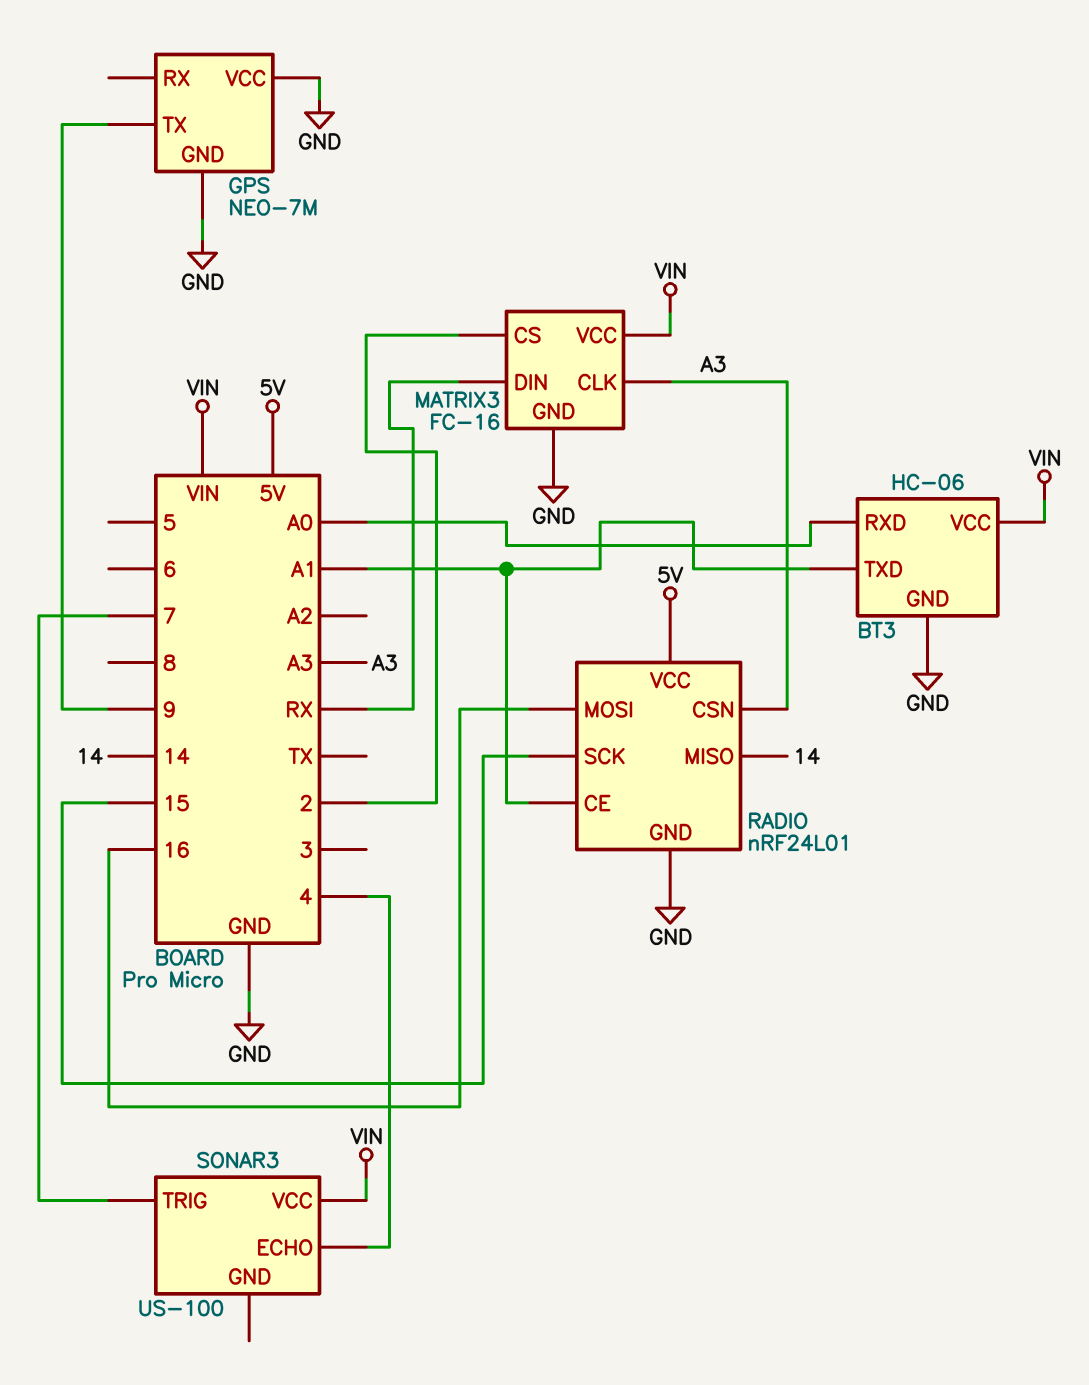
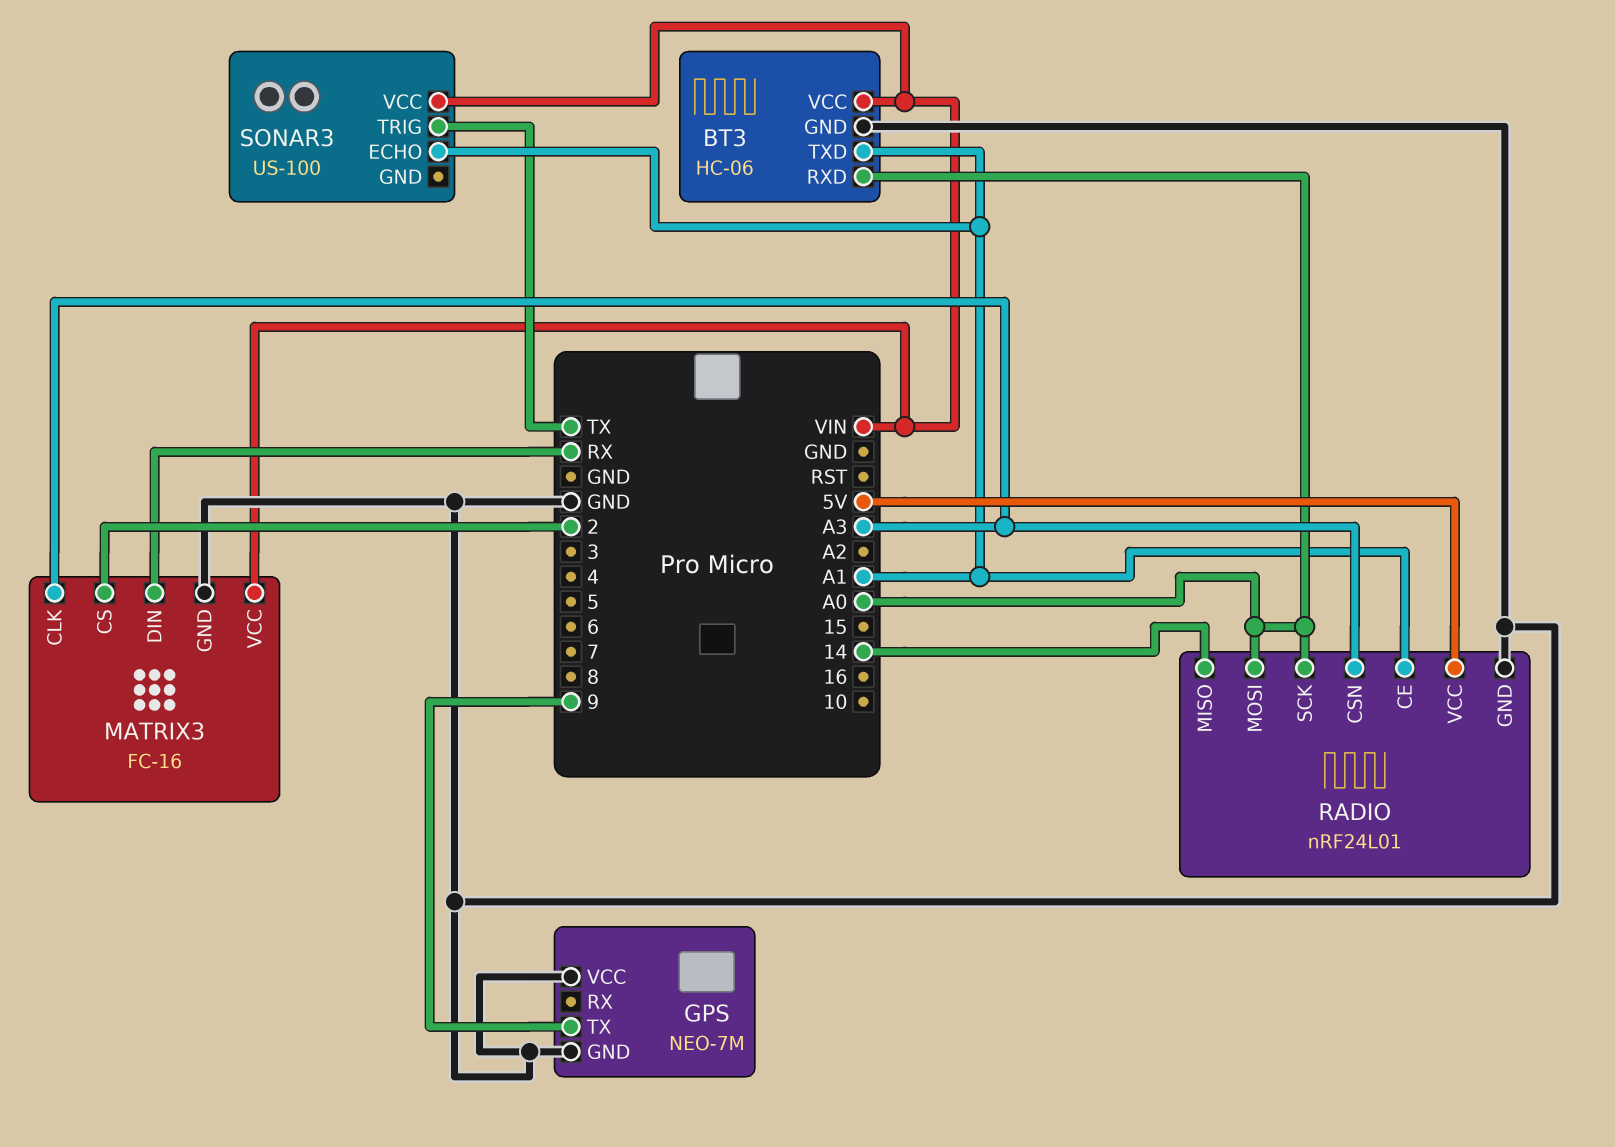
RADIO pin MOSI: 16 -> A0
RADIO pin SCK: 15 -> A0
SONAR3 pin ECHO: 4 -> A1
SONAR3 pin TRIG: 7 -> TX

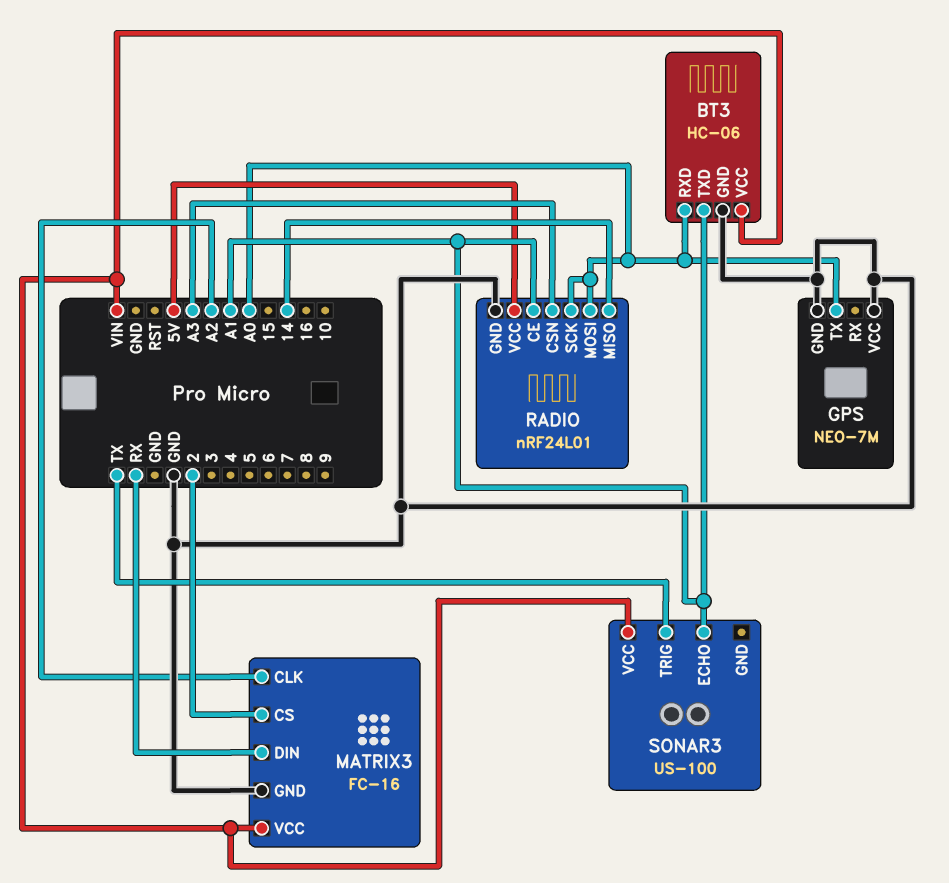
GPS pin TX: 9 -> A0
MATRIX3 pin CLK: A3 -> A2

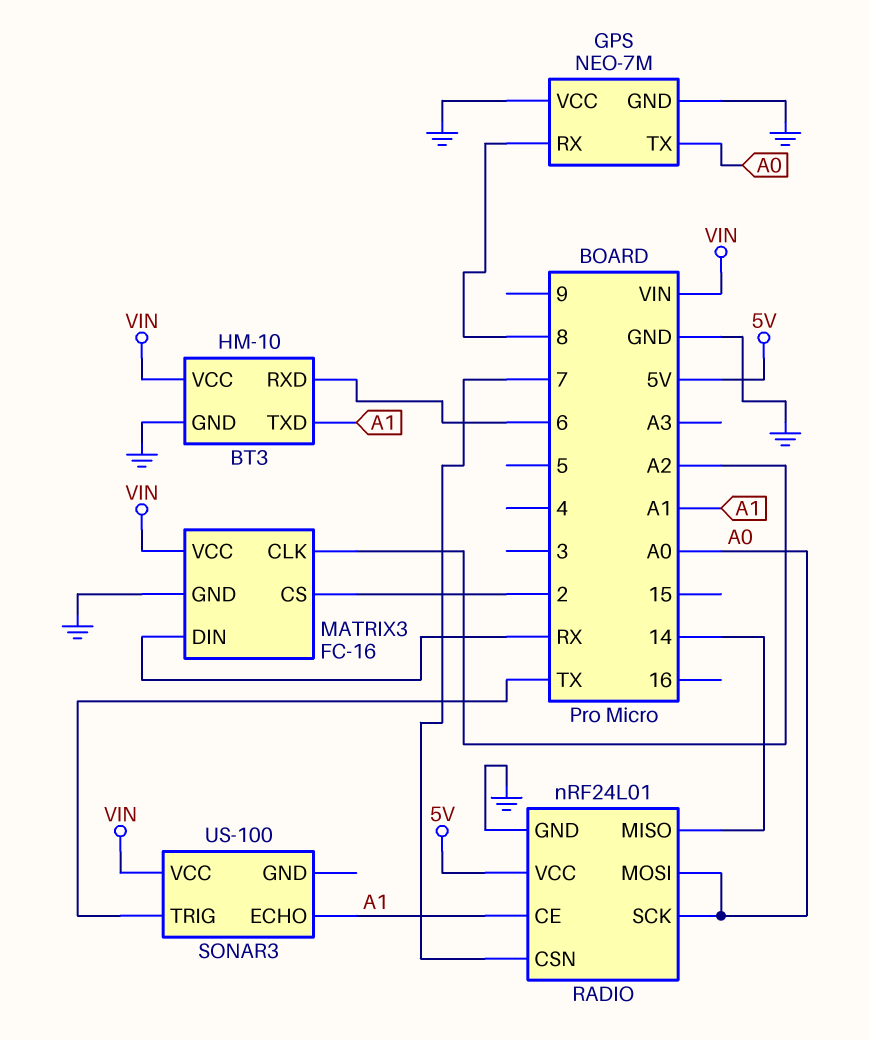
BT3: HC-06 -> HM-10
BT3 pin RXD: A0 -> 6
GPS pin RX: none -> 8
RADIO pin CSN: A3 -> 7

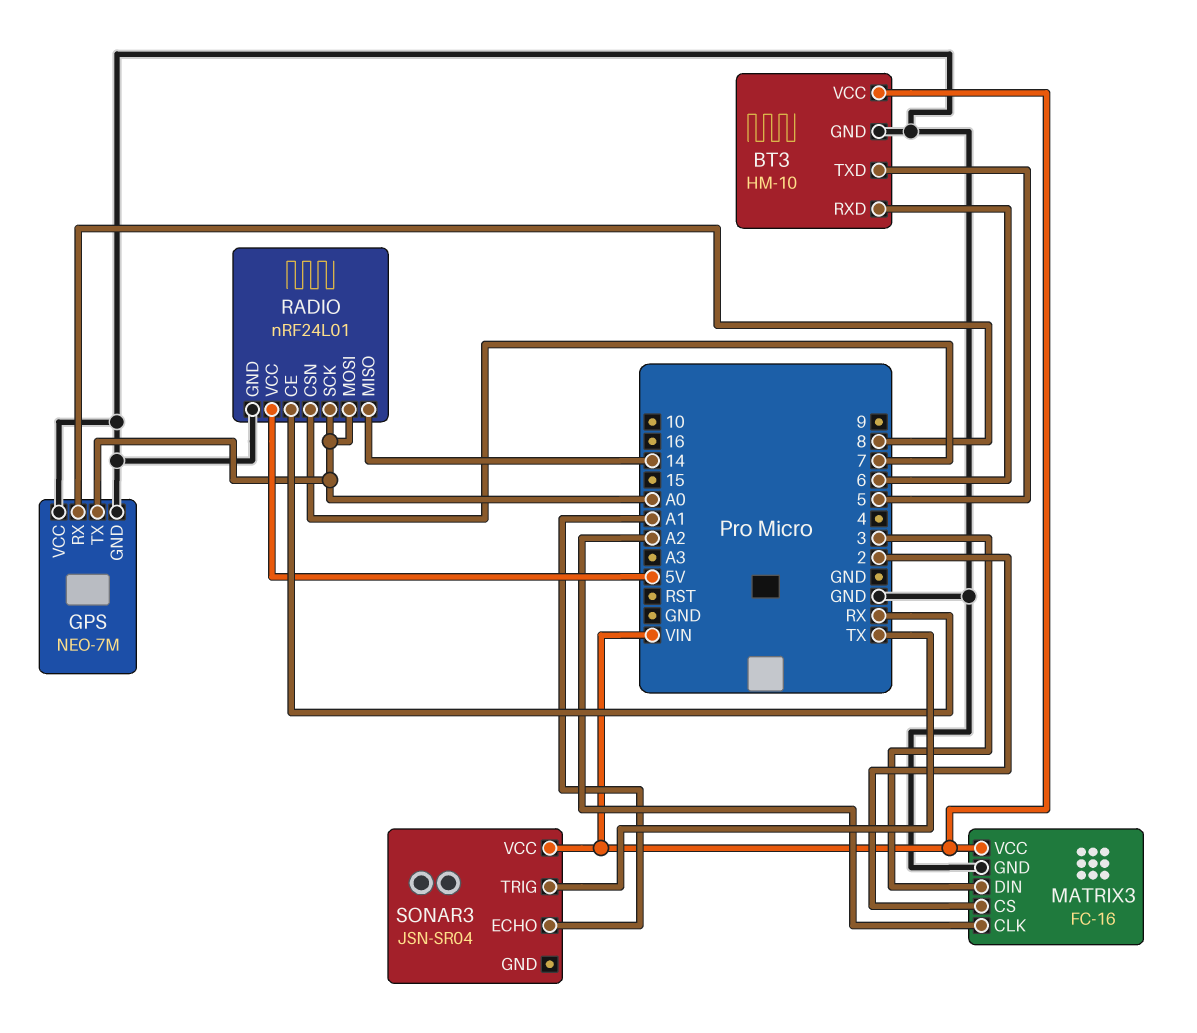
BT3 pin TXD: A1 -> 5
MATRIX3 pin DIN: RX -> 3
RADIO pin CE: A1 -> RX
SONAR3: US-100 -> JSN-SR04

